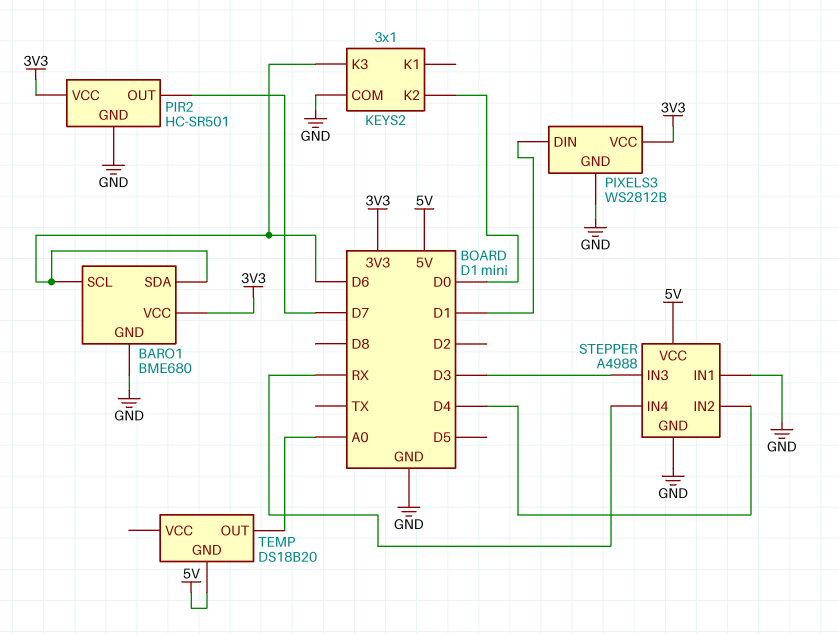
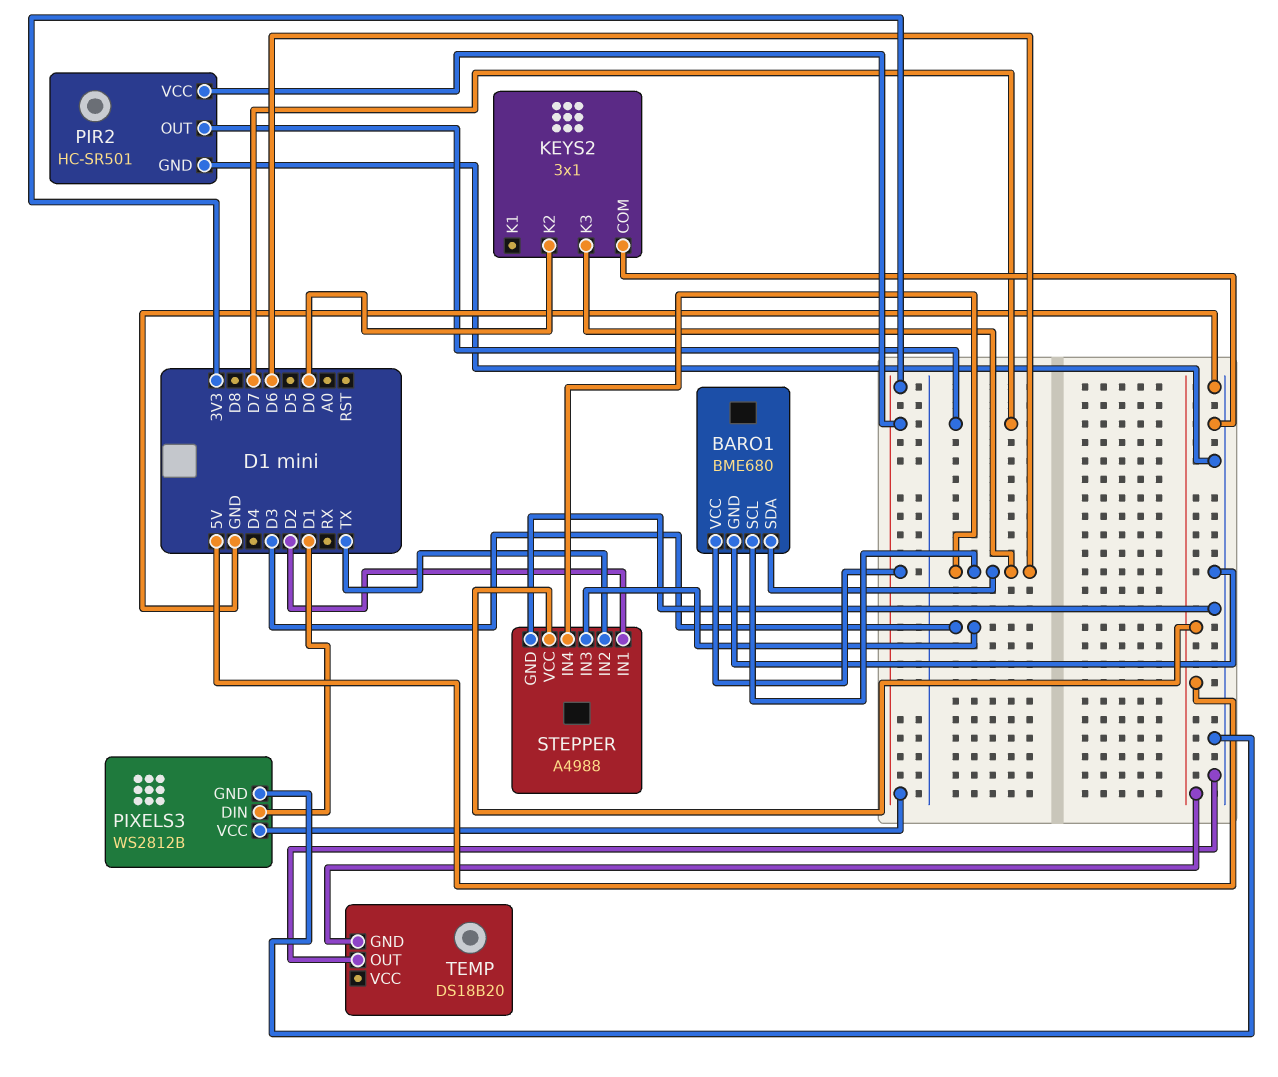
STEPPER pin IN1: GND -> D2
STEPPER pin IN2: D4 -> TX
STEPPER pin IN4: RX -> D6
TEMP pin OUT: A0 -> GND

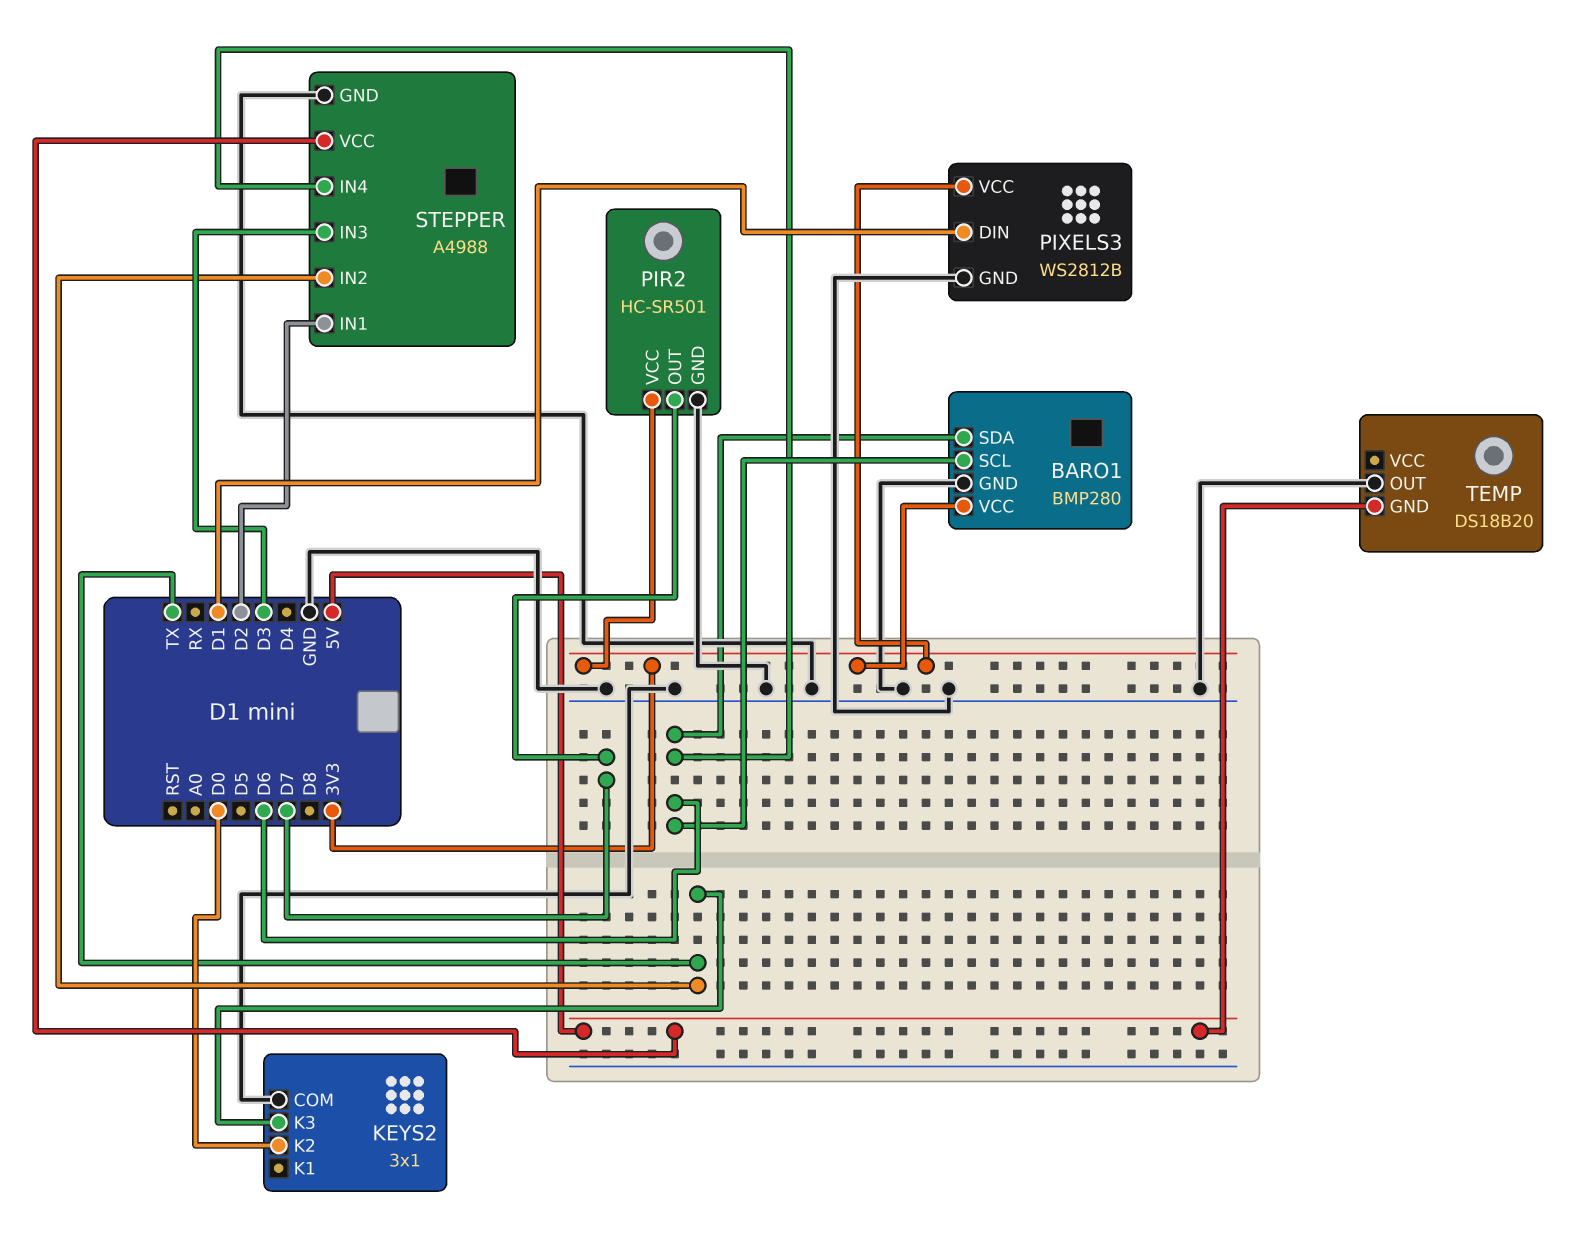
BARO1: BME680 -> BMP280
KEYS2 pin K3: D6 -> TX

